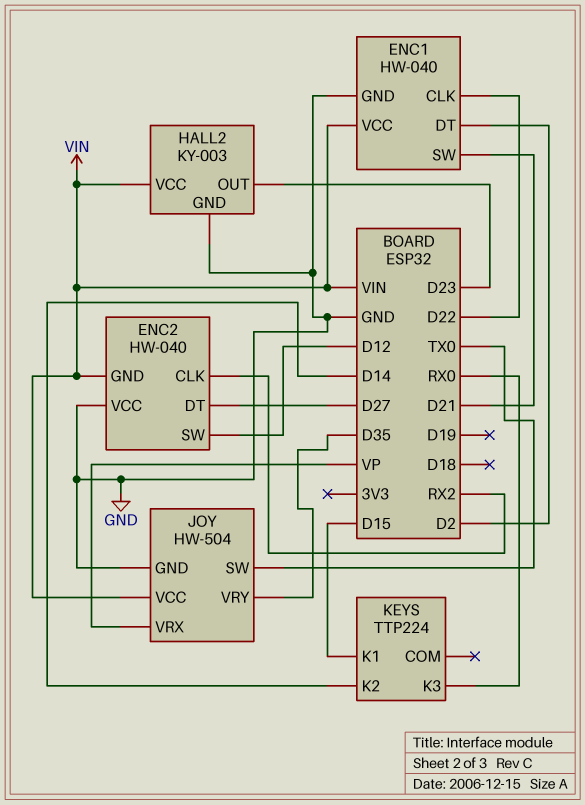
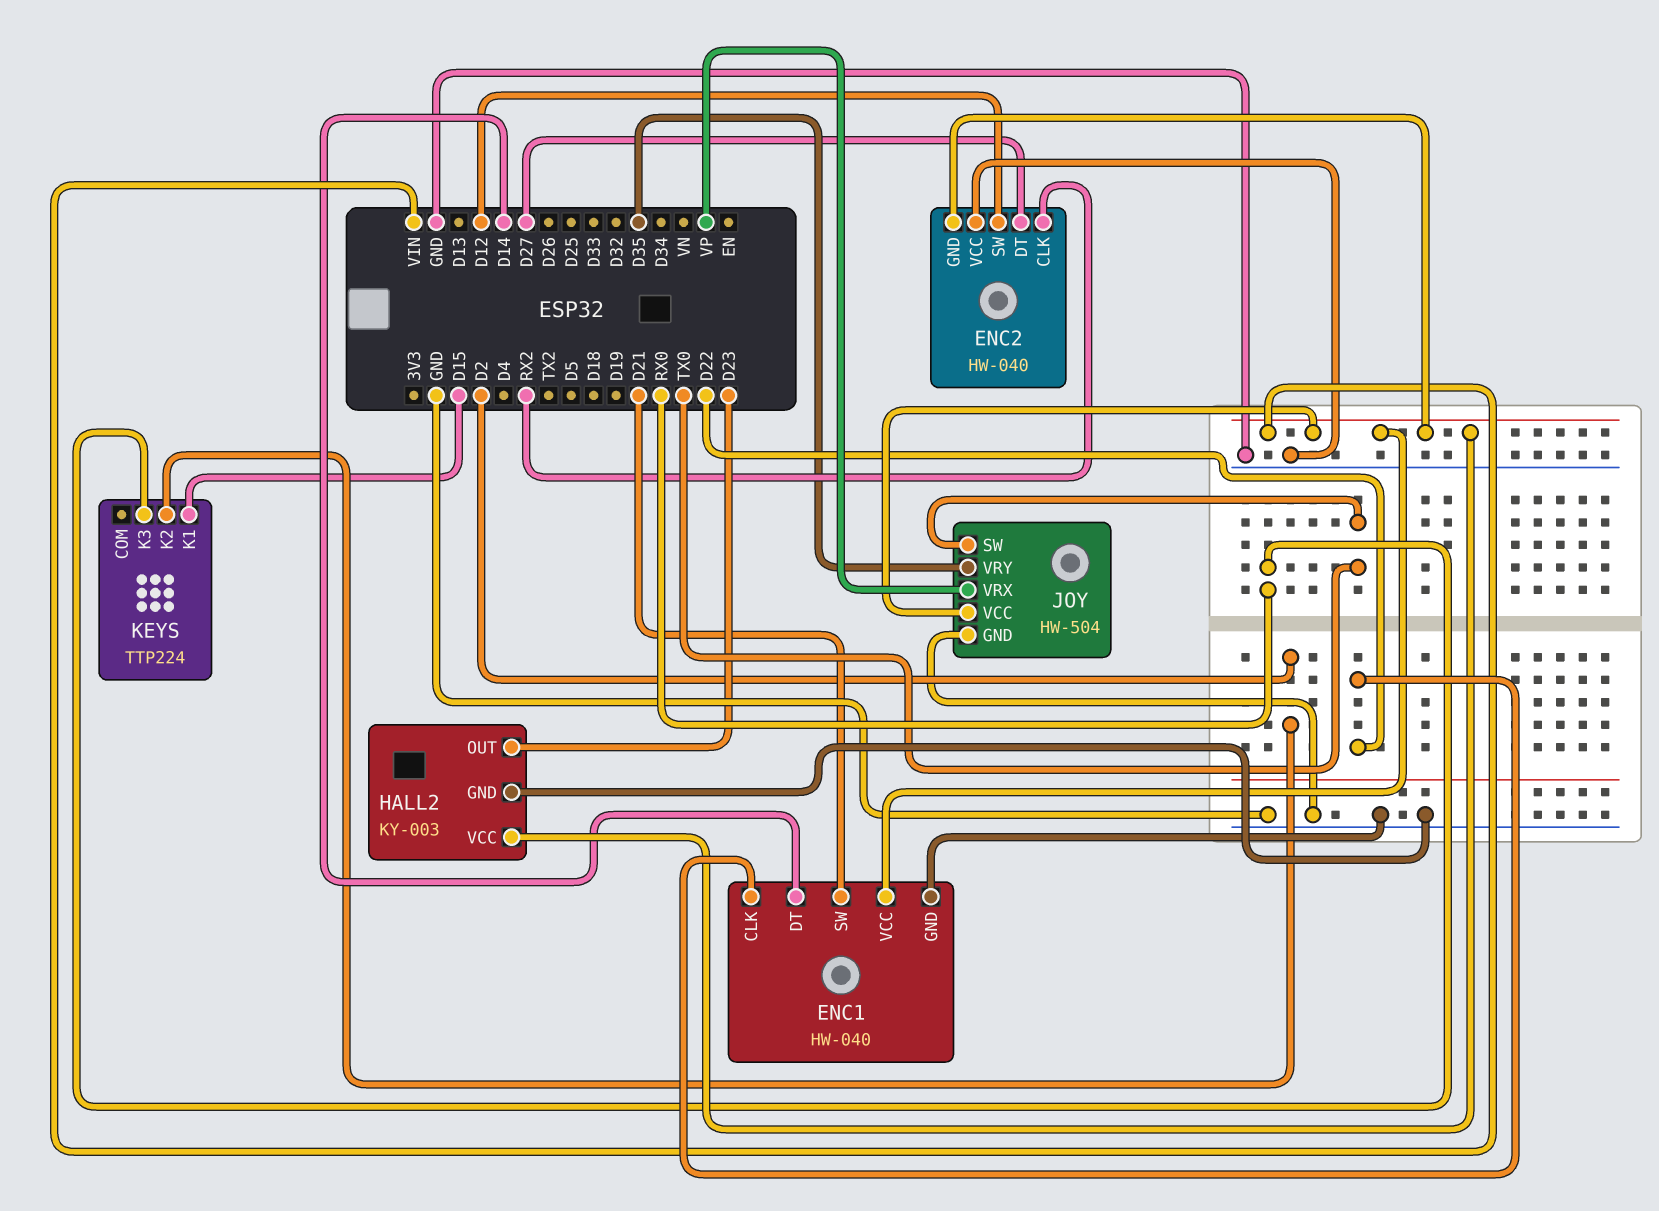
ENC1 pin DT: D2 -> D14
KEYS pin K2: D14 -> D2

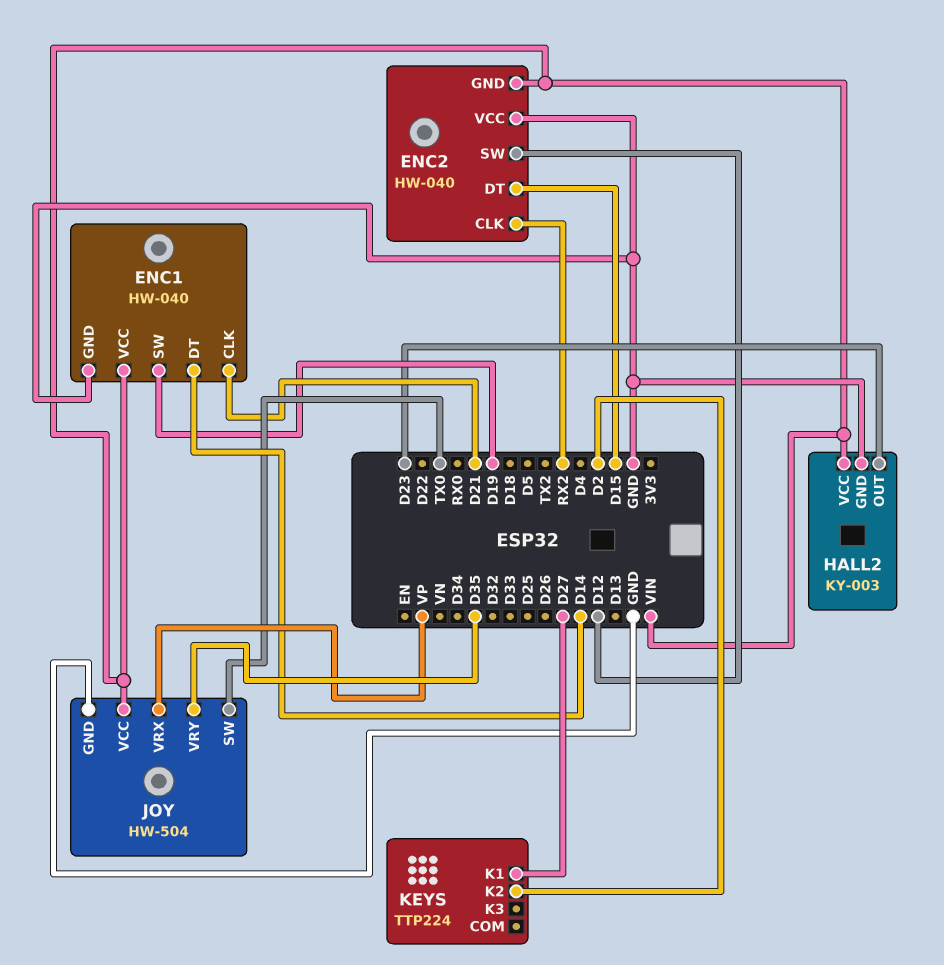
ENC1 pin CLK: D22 -> D21
ENC1 pin SW: D21 -> D19
ENC2 pin DT: D27 -> D15
KEYS pin K1: D15 -> D27
KEYS pin K3: RX0 -> none

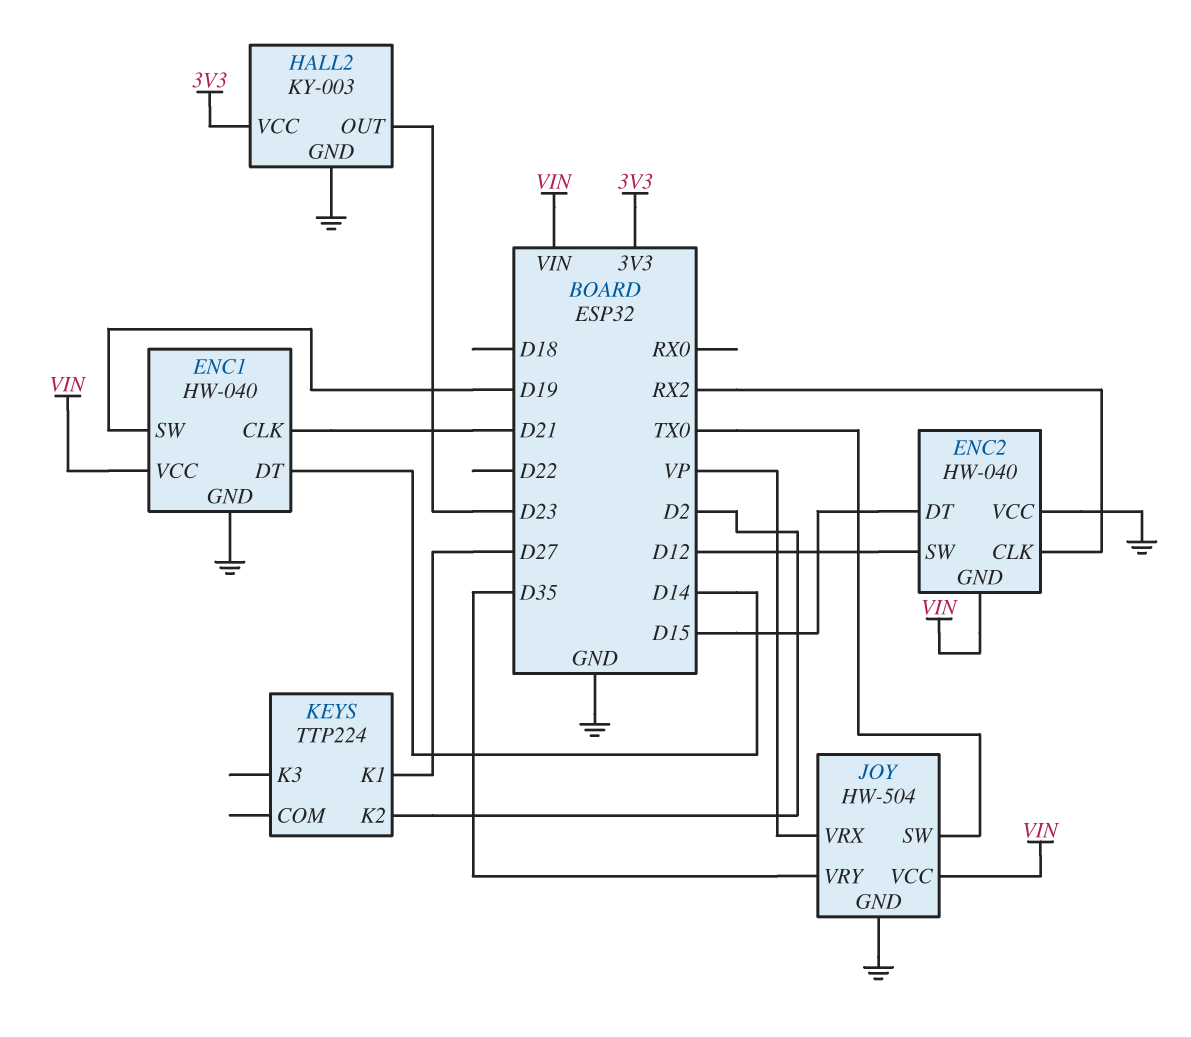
HALL2 pin VCC: VIN -> 3V3

